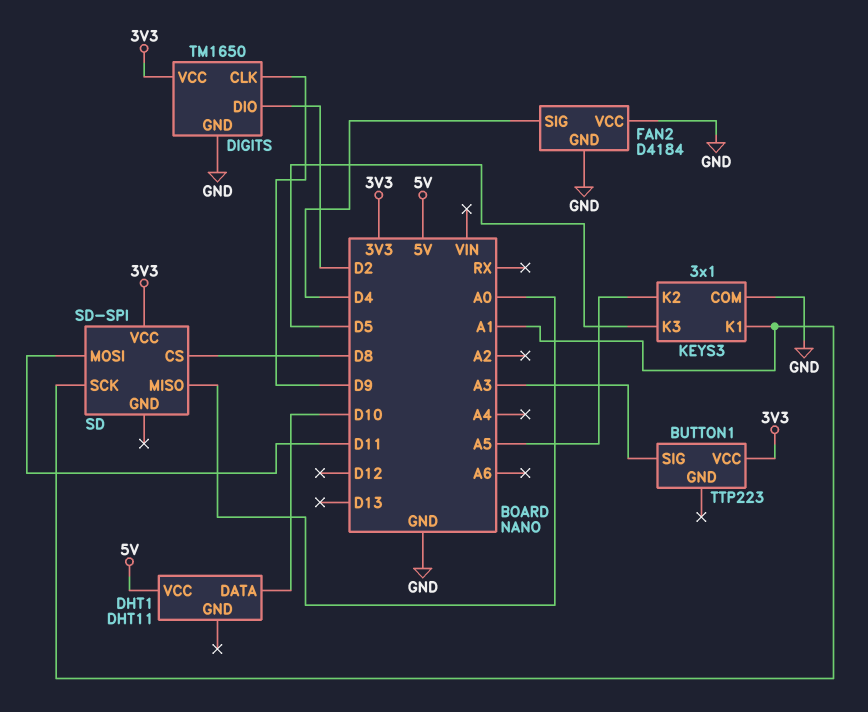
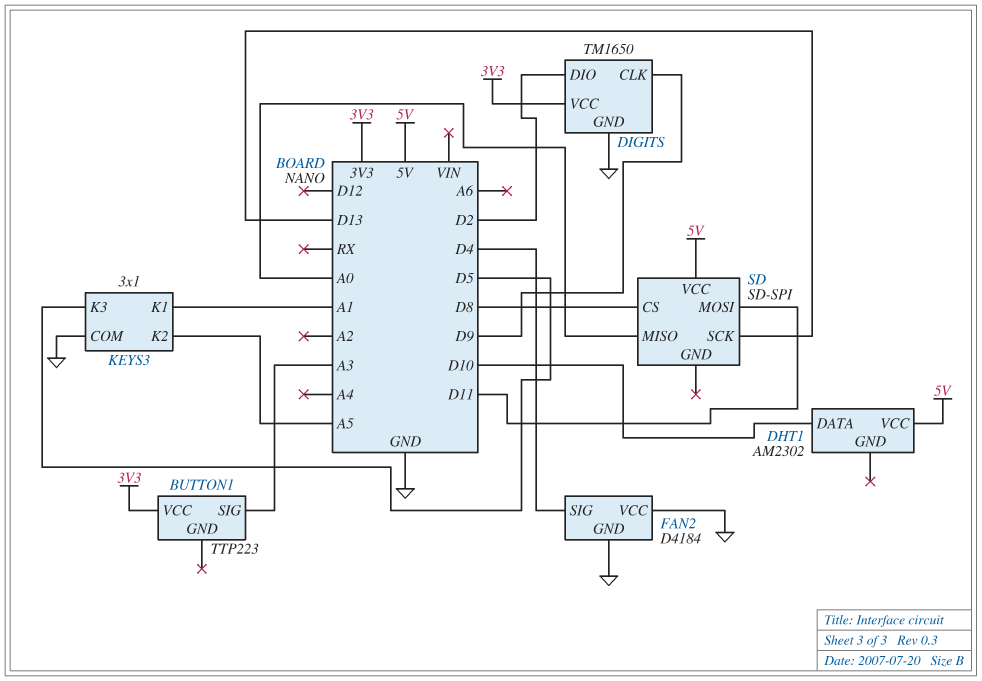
DHT1: DHT11 -> AM2302
SD pin SCK: A1 -> D13
SD pin VCC: 3V3 -> 5V

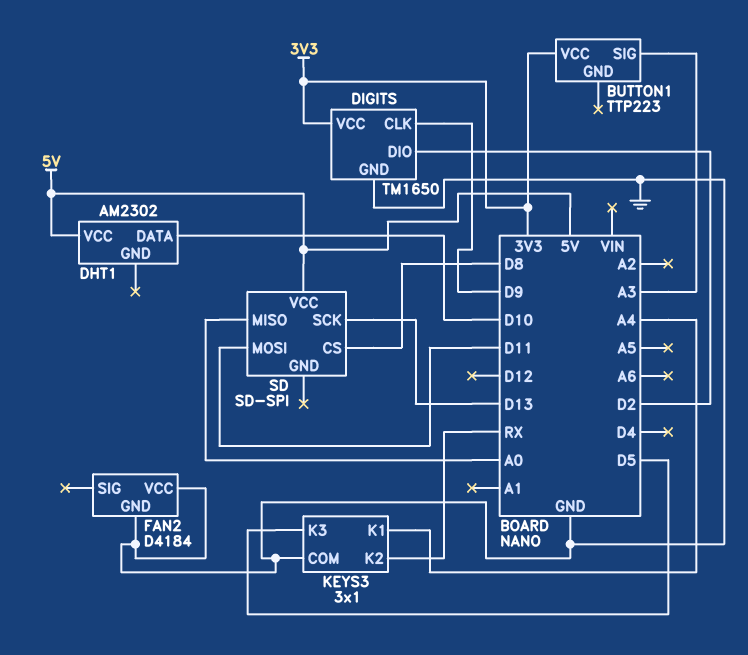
FAN2 pin SIG: D4 -> none
KEYS3 pin K1: A1 -> A4
KEYS3 pin K2: A5 -> RX

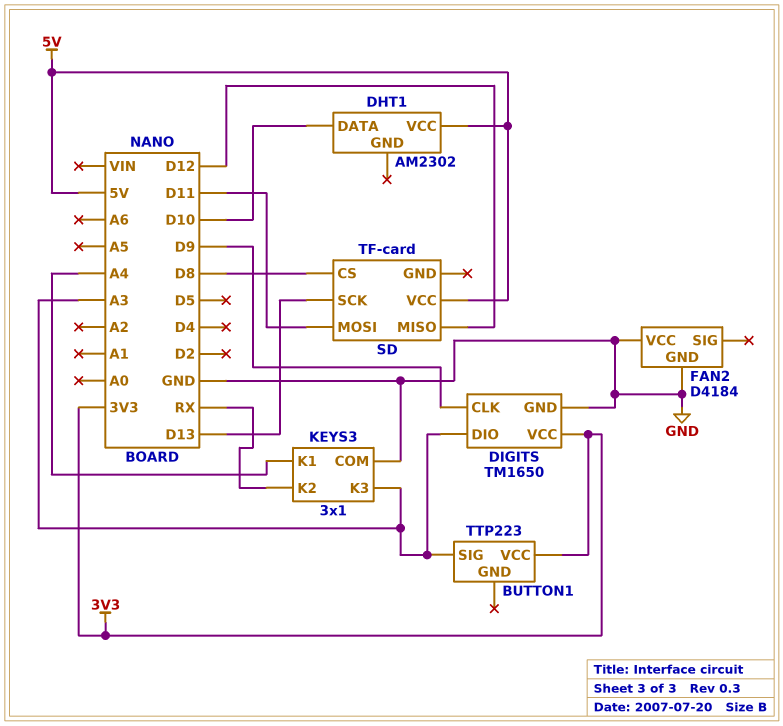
DIGITS pin DIO: D2 -> A3
KEYS3 pin K3: D5 -> A3
SD: SD-SPI -> TF-card
SD pin MISO: A0 -> D12

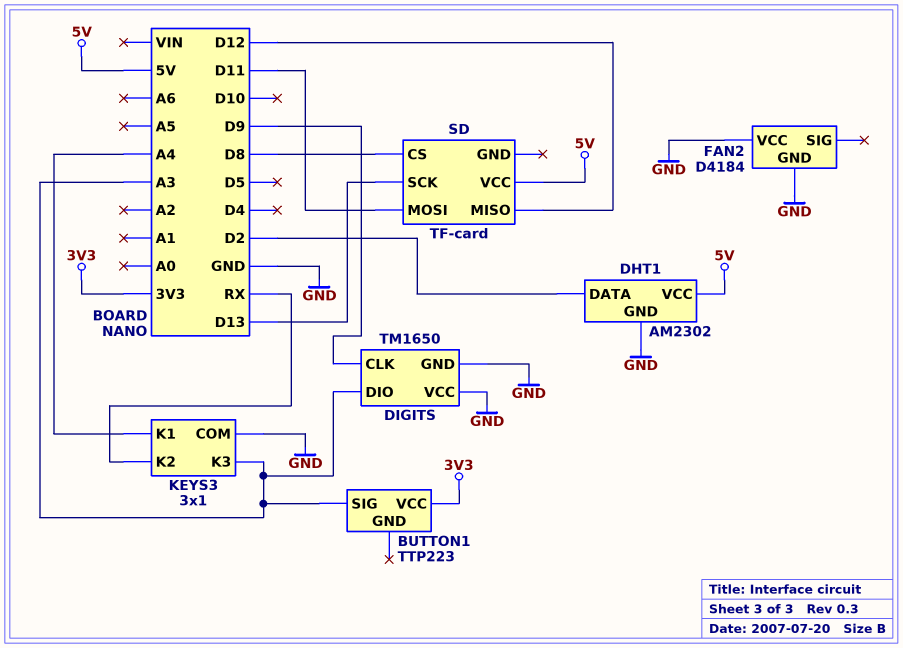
DHT1 pin DATA: D10 -> D2
DHT1 pin GND: none -> GND
DIGITS pin VCC: 3V3 -> GND

